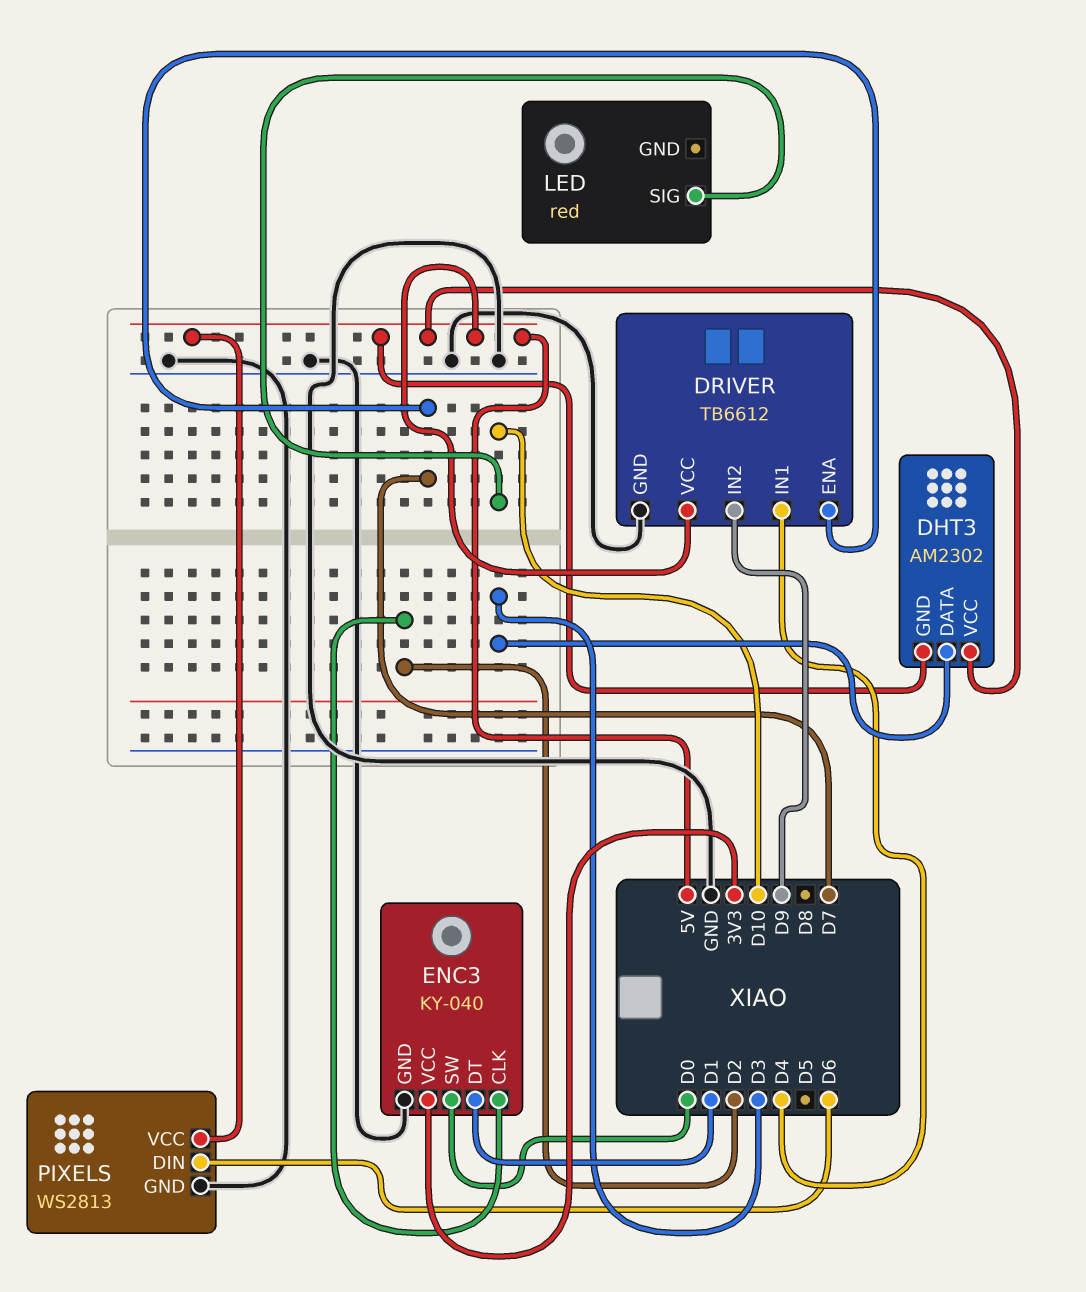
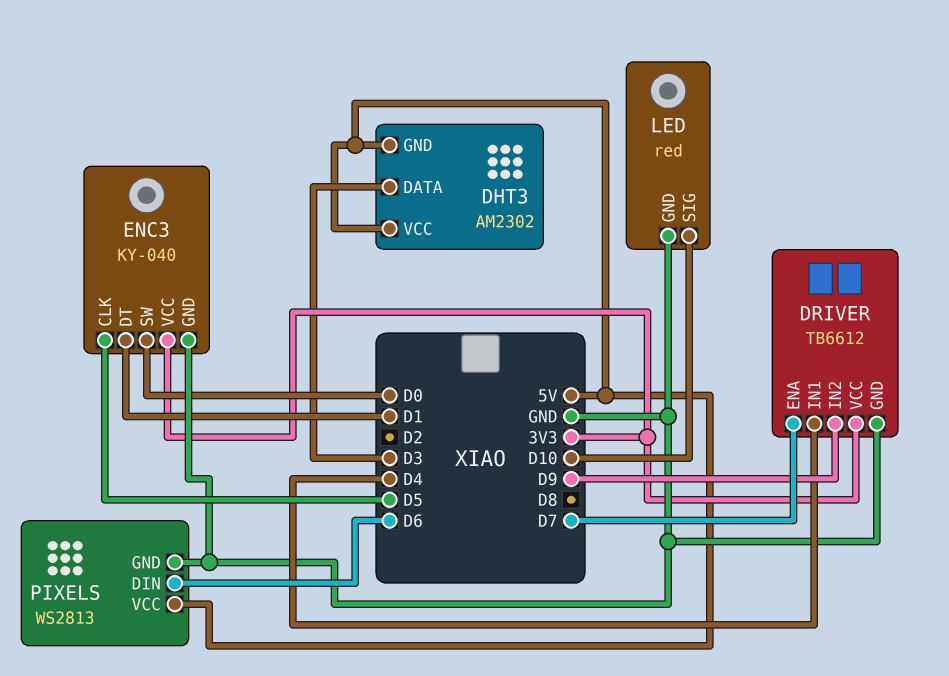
DRIVER pin VCC: 5V -> 3V3
ENC3 pin CLK: D2 -> D5
LED pin GND: none -> GND

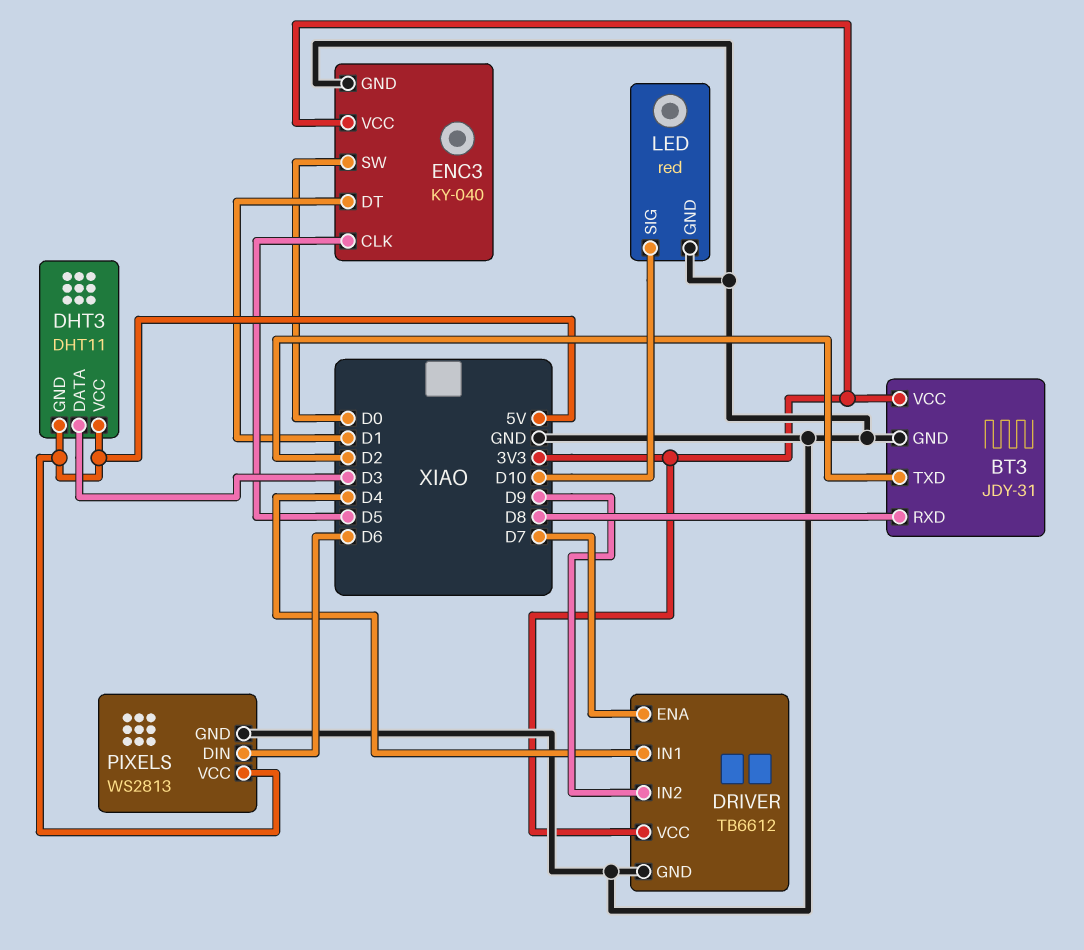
BT3: none -> JDY-31
BT3 pin GND: none -> GND
BT3 pin RXD: none -> D8
BT3 pin TXD: none -> D2
BT3 pin VCC: none -> 3V3
DHT3: AM2302 -> DHT11

